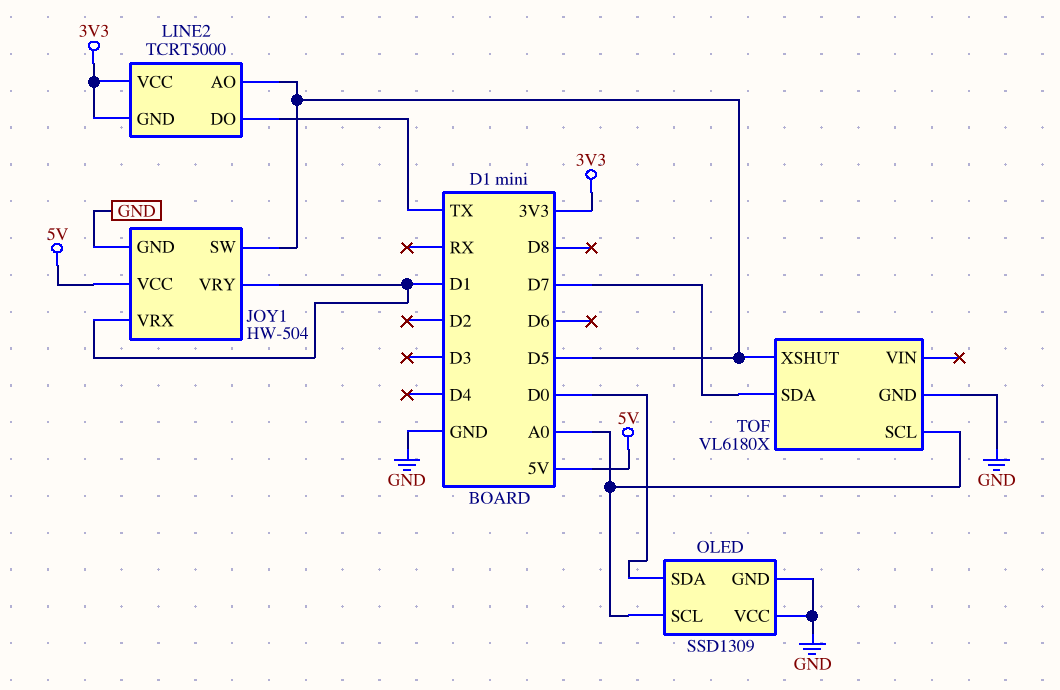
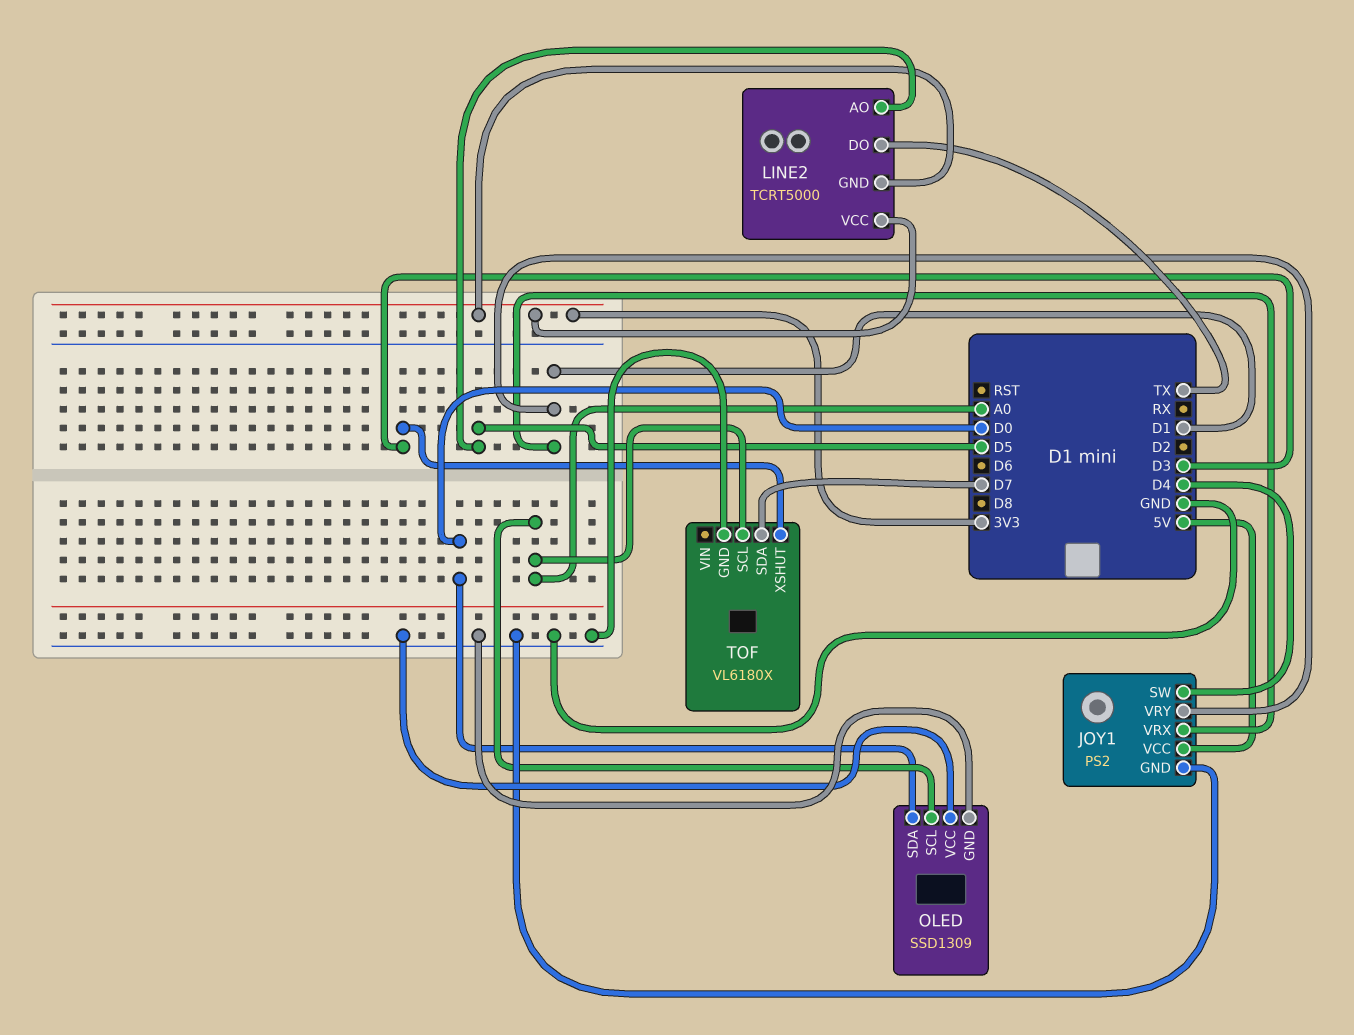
JOY1: HW-504 -> PS2
JOY1 pin SW: D5 -> D4
TOF pin XSHUT: D5 -> D3

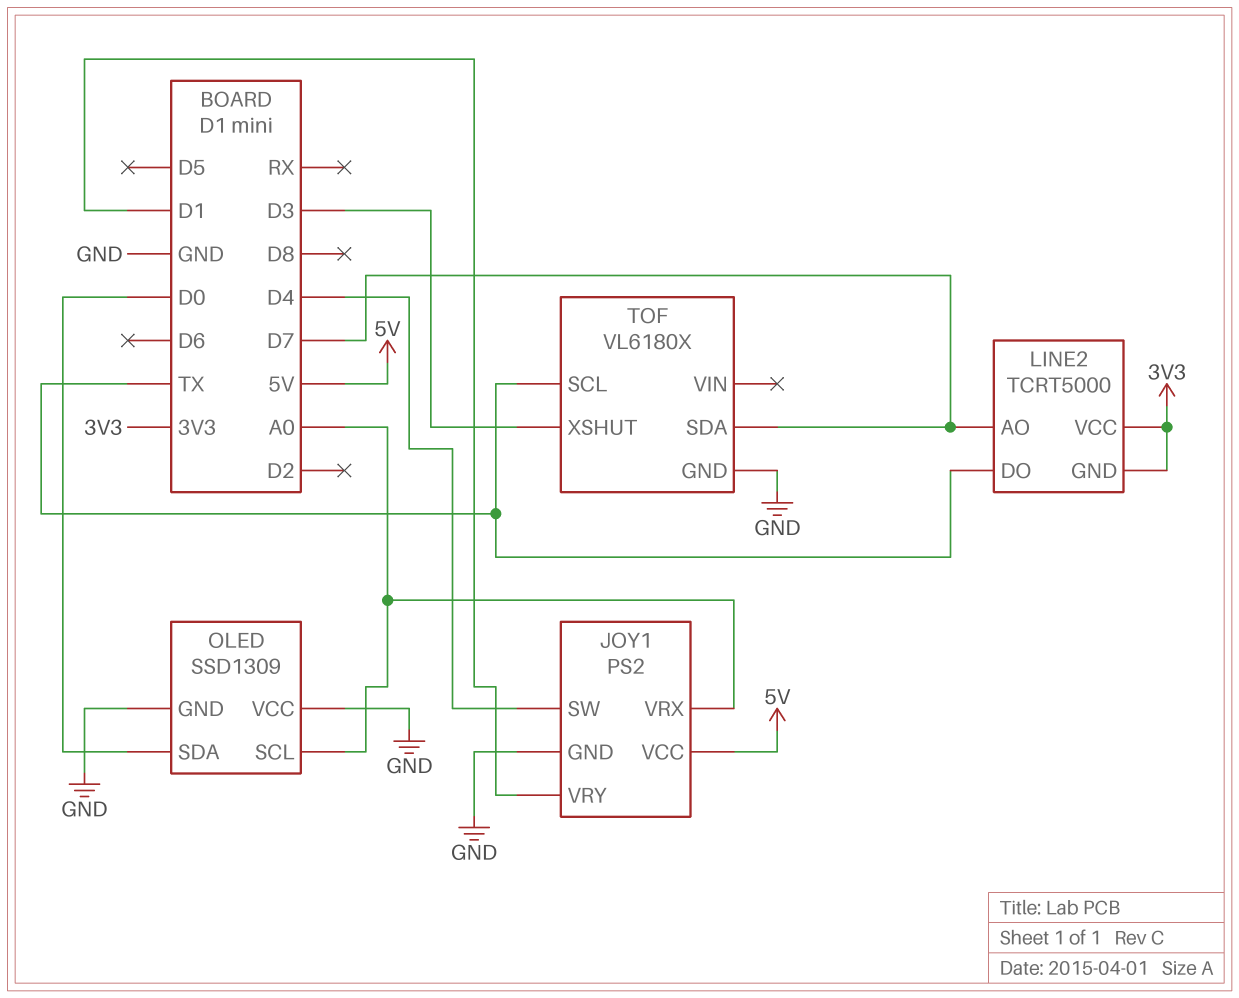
JOY1 pin VRX: D1 -> A0
LINE2 pin AO: D5 -> D7
TOF pin SCL: A0 -> TX

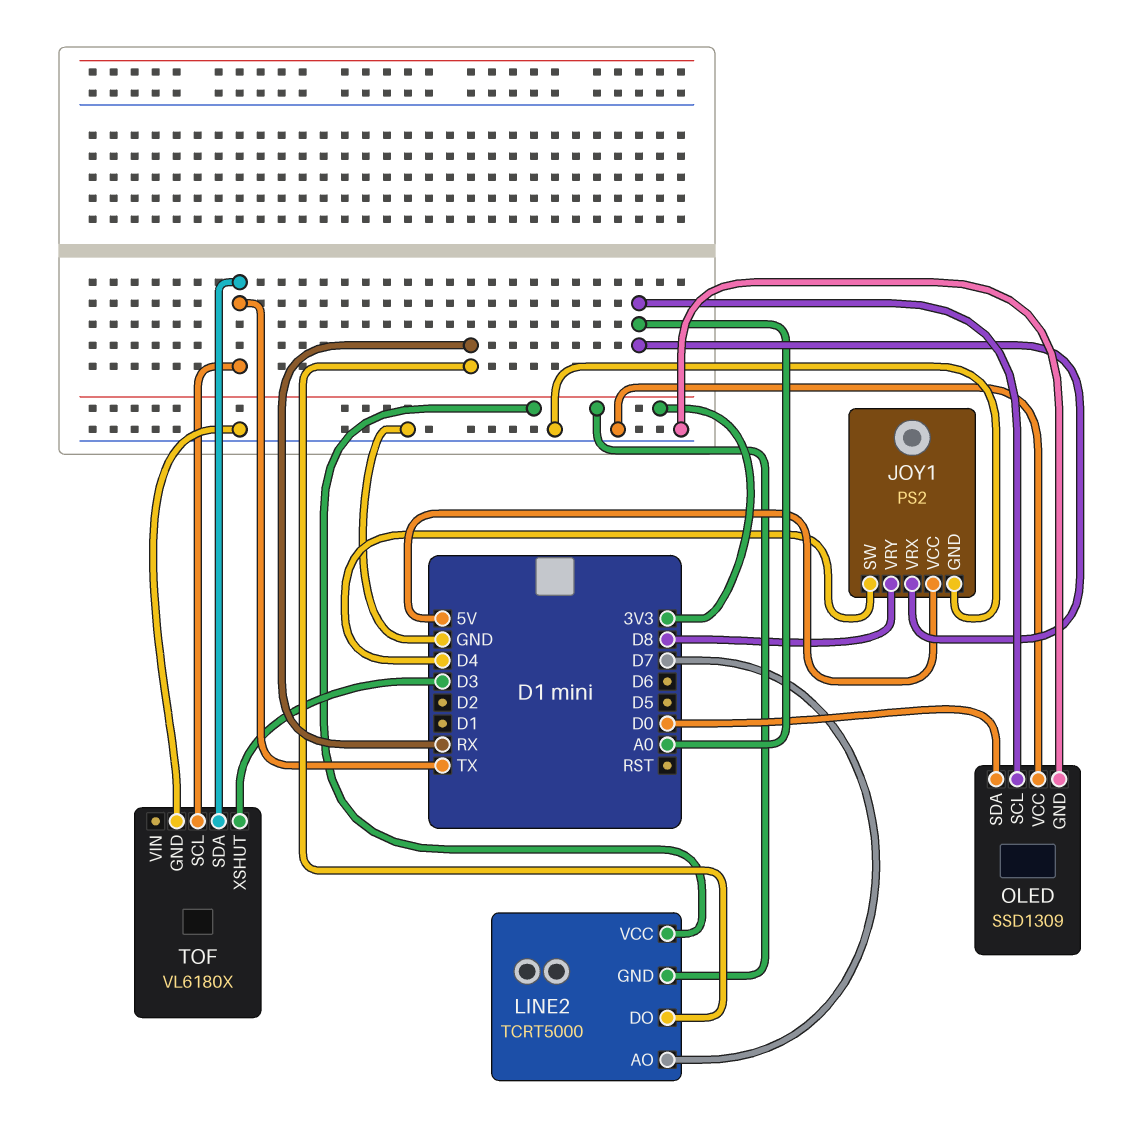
JOY1 pin VRY: D1 -> D8
LINE2 pin DO: TX -> RX
TOF pin SDA: D7 -> TX

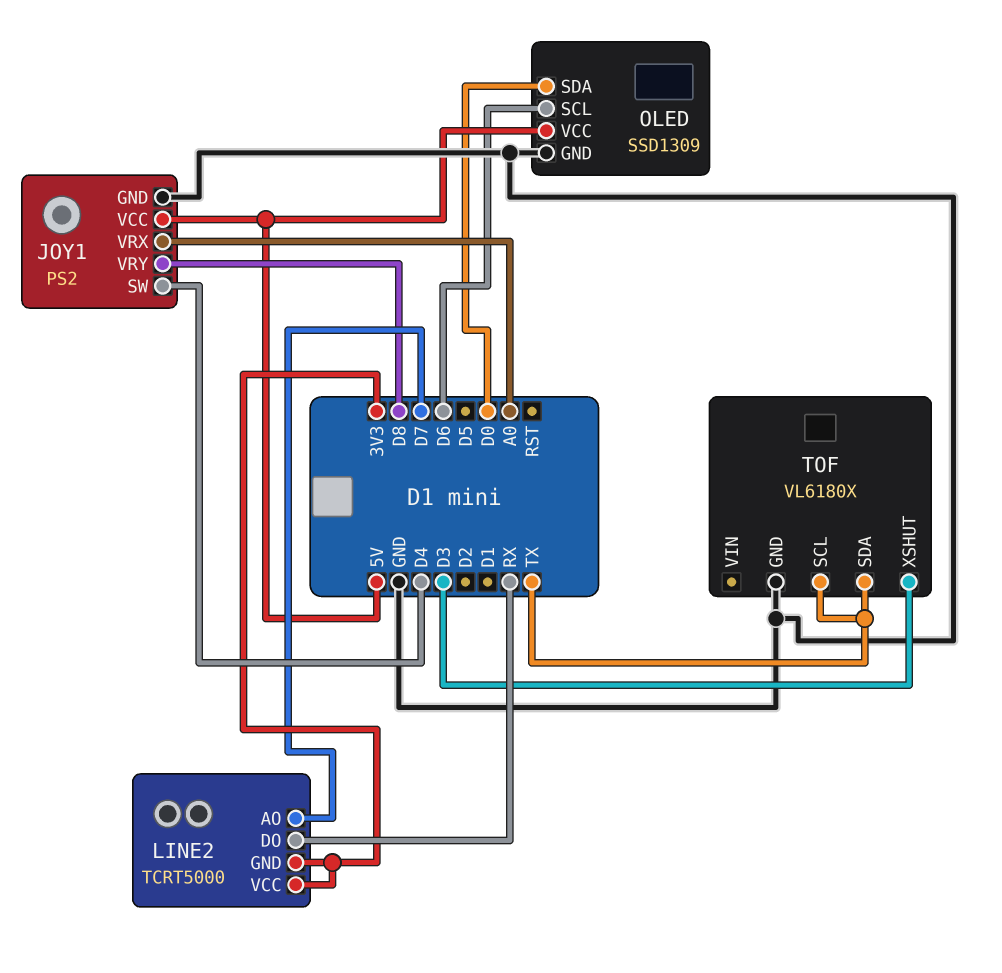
OLED pin SCL: A0 -> D6
OLED pin VCC: GND -> 5V

